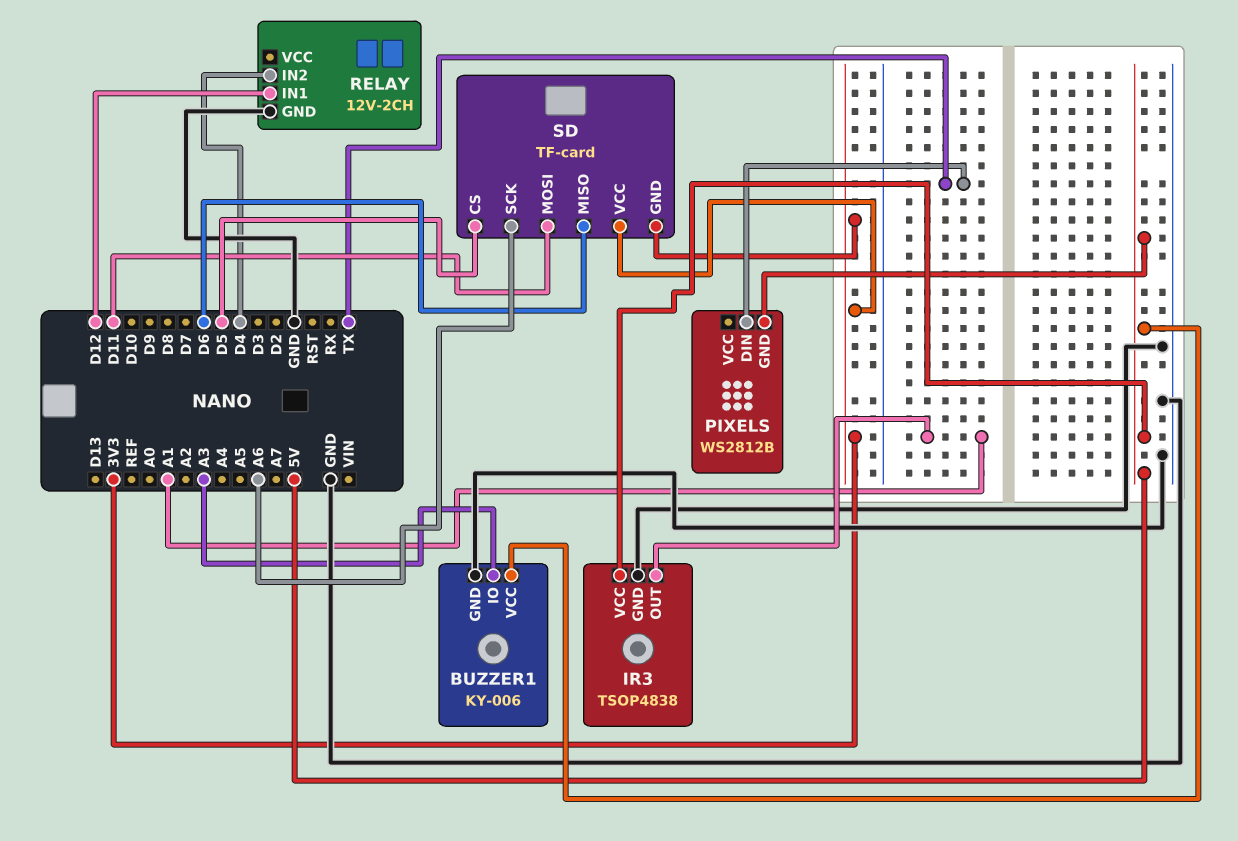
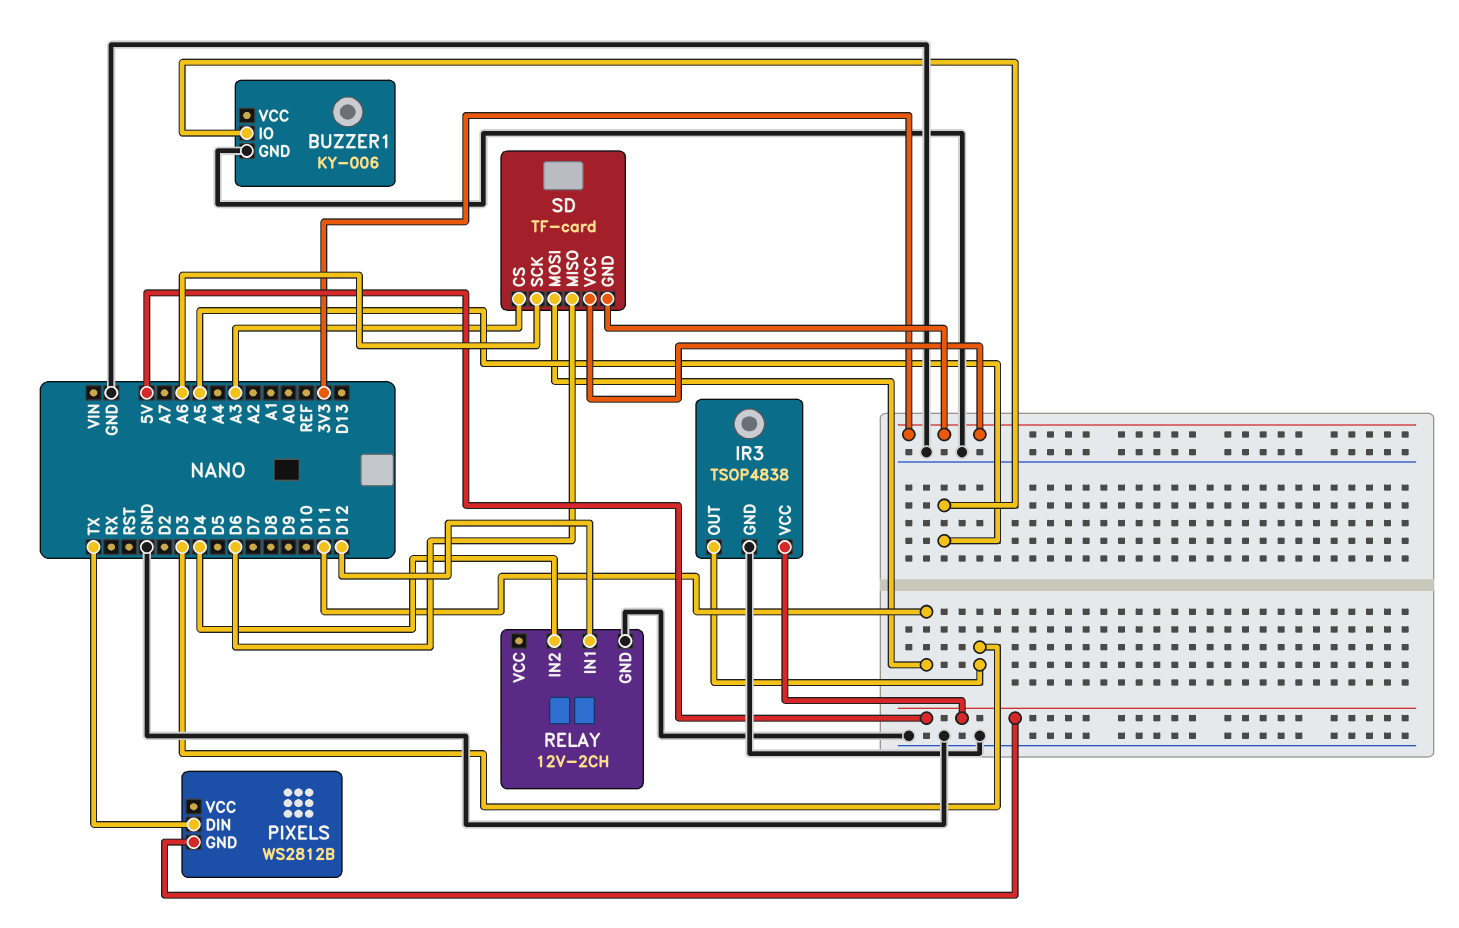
BUZZER1 pin IO: A3 -> A5
BUZZER1 pin VCC: 5V -> none
IR3 pin OUT: A1 -> D3
SD pin CS: D5 -> A3

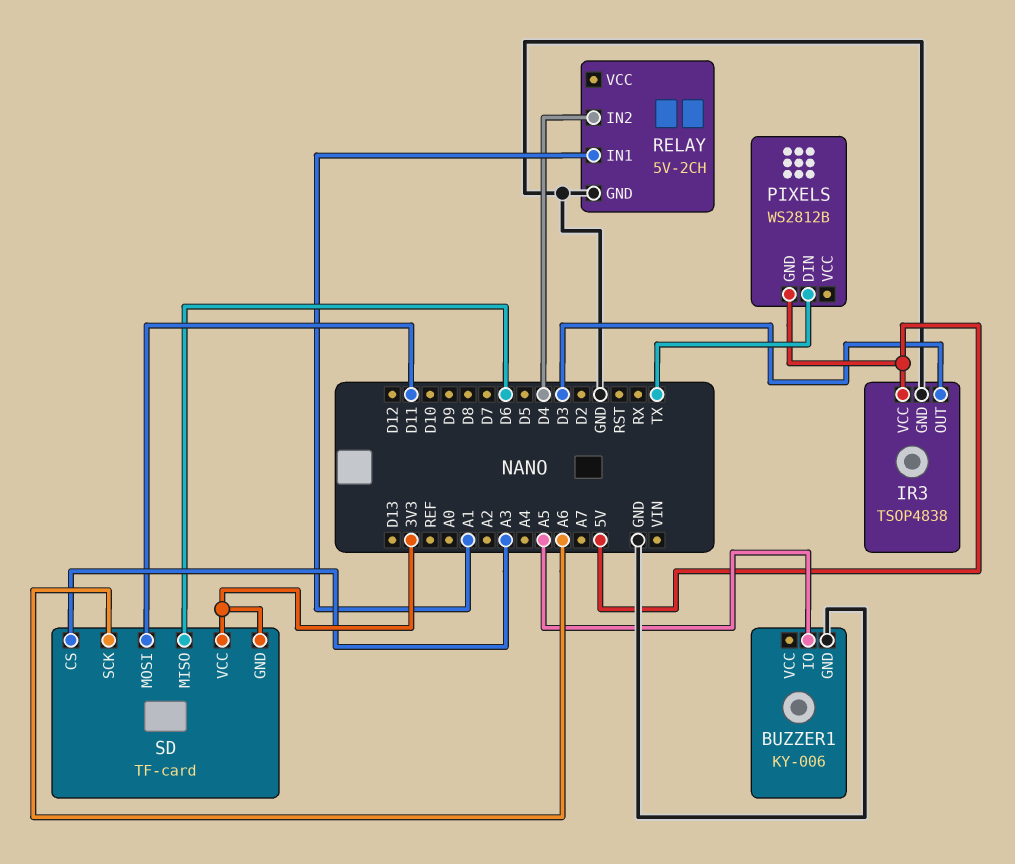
RELAY: 12V-2CH -> 5V-2CH
RELAY pin IN1: D12 -> A1

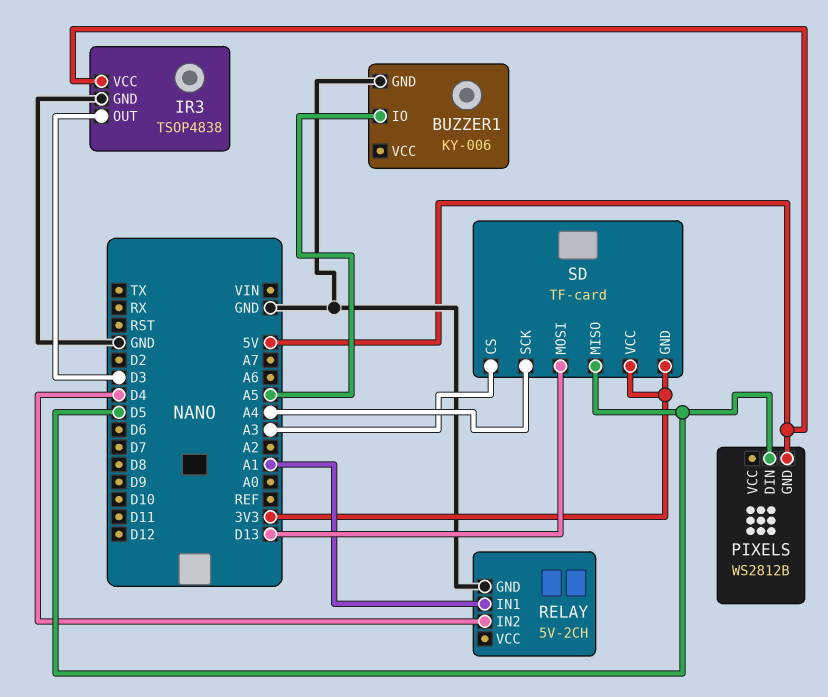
PIXELS pin DIN: TX -> D5
SD pin MISO: D6 -> D5
SD pin MOSI: D11 -> D13
SD pin SCK: A6 -> A4

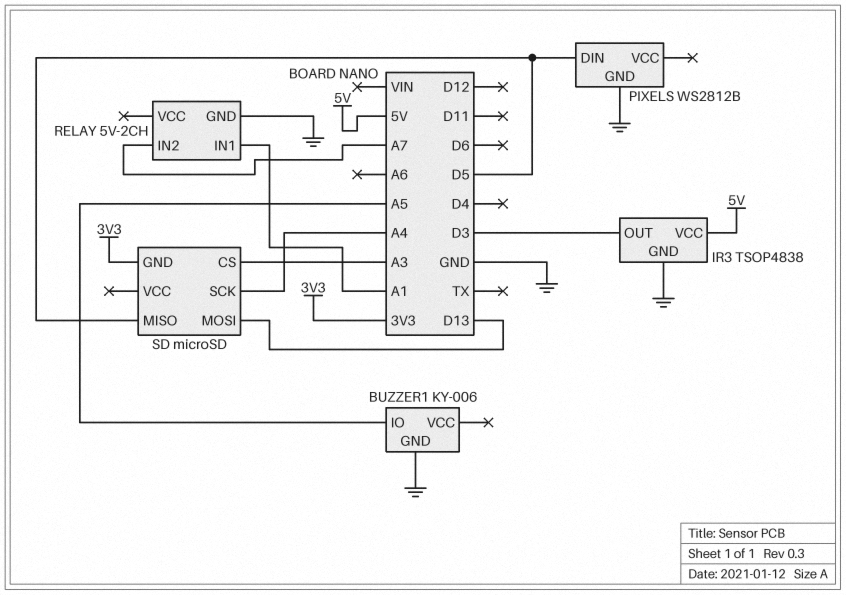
PIXELS pin GND: 5V -> GND
RELAY pin IN2: D4 -> A7
SD: TF-card -> microSD
SD pin VCC: 3V3 -> none

